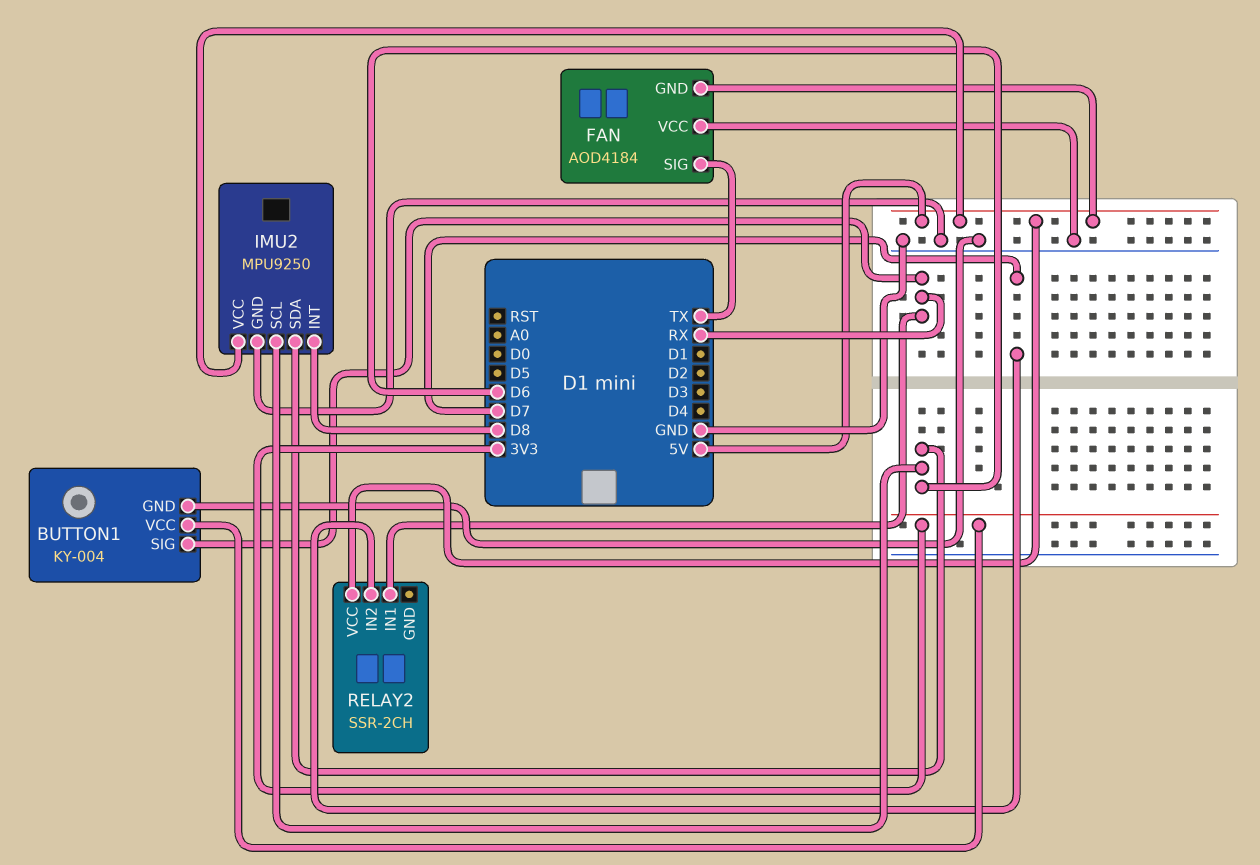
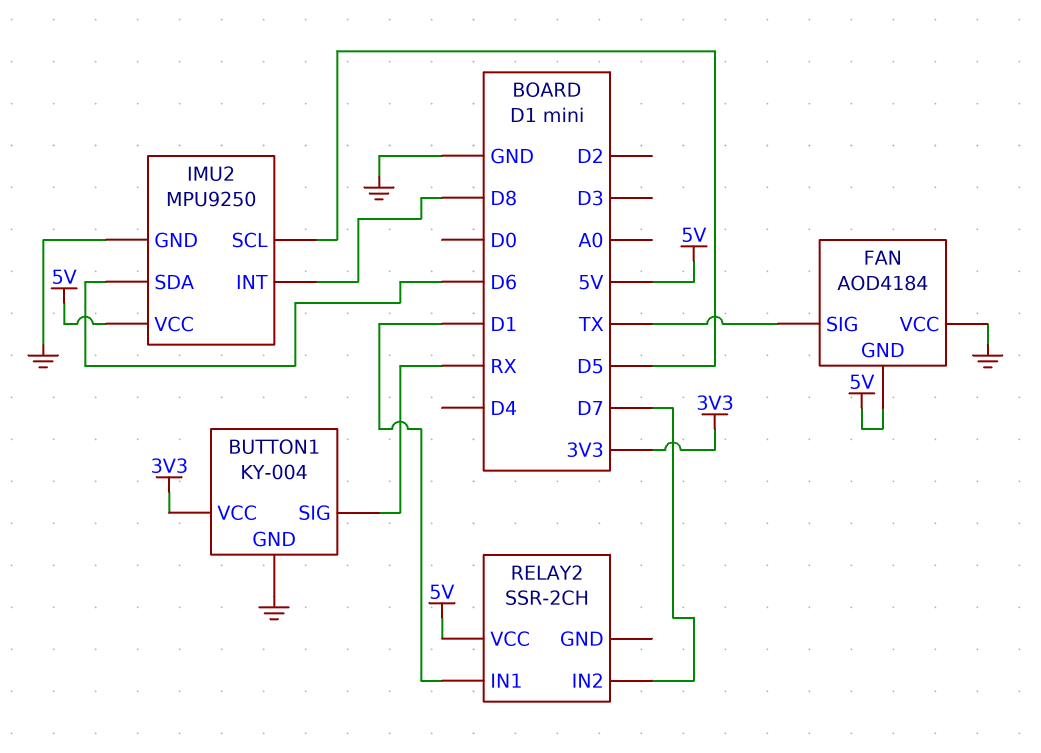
IMU2 pin SCL: D6 -> D5
RELAY2 pin IN1: RX -> D1

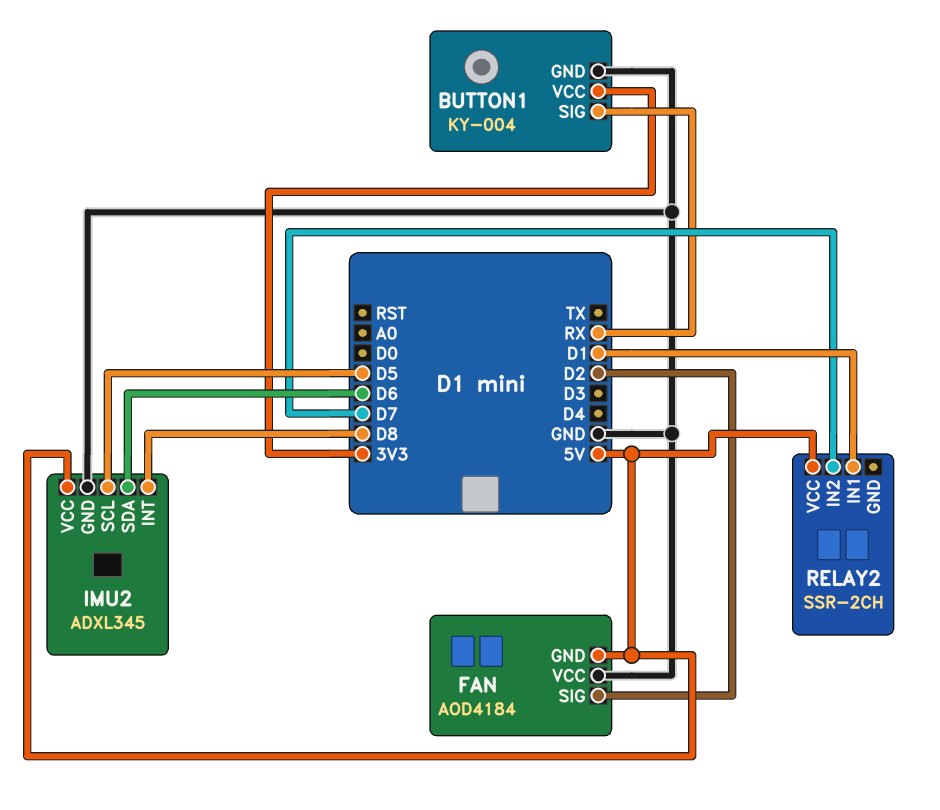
FAN pin SIG: TX -> D2
IMU2: MPU9250 -> ADXL345

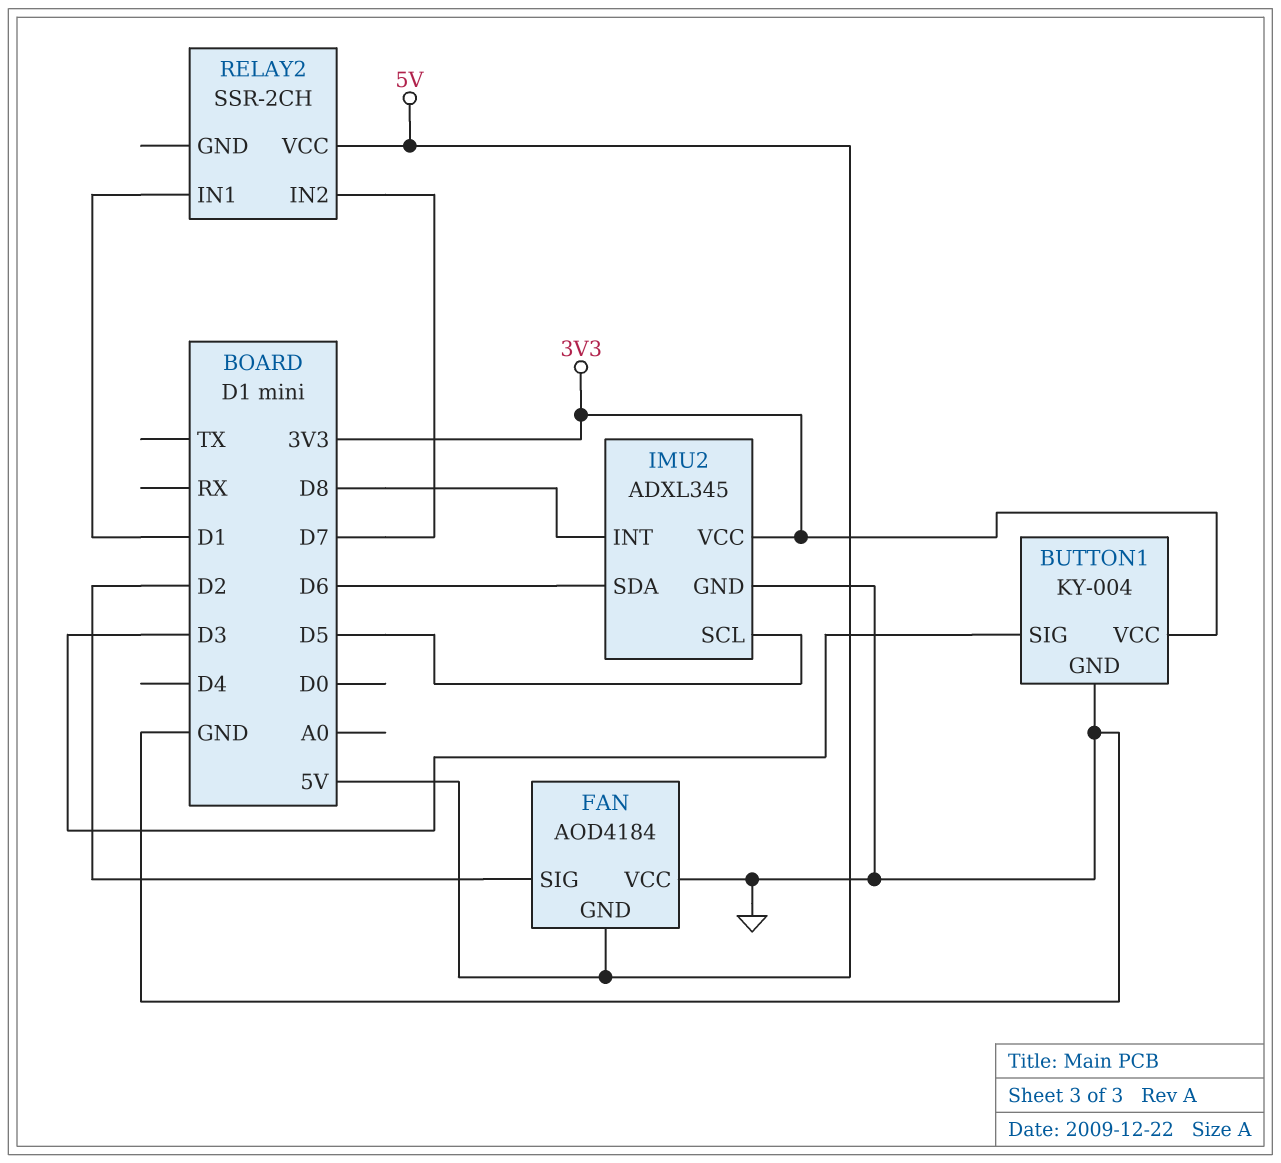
BUTTON1 pin SIG: RX -> D3
IMU2 pin VCC: 5V -> 3V3

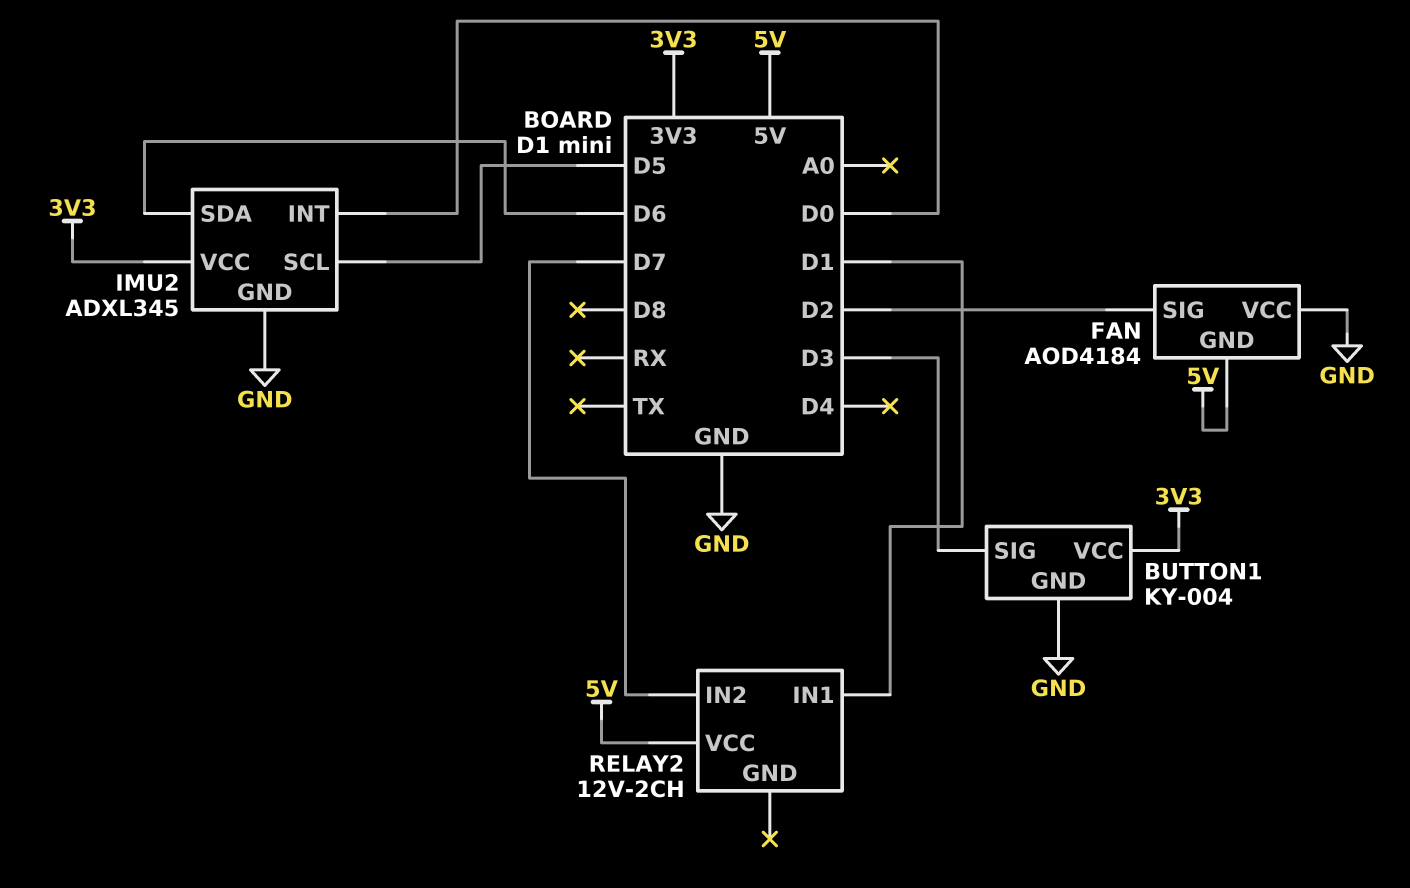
IMU2 pin INT: D8 -> D0
RELAY2: SSR-2CH -> 12V-2CH

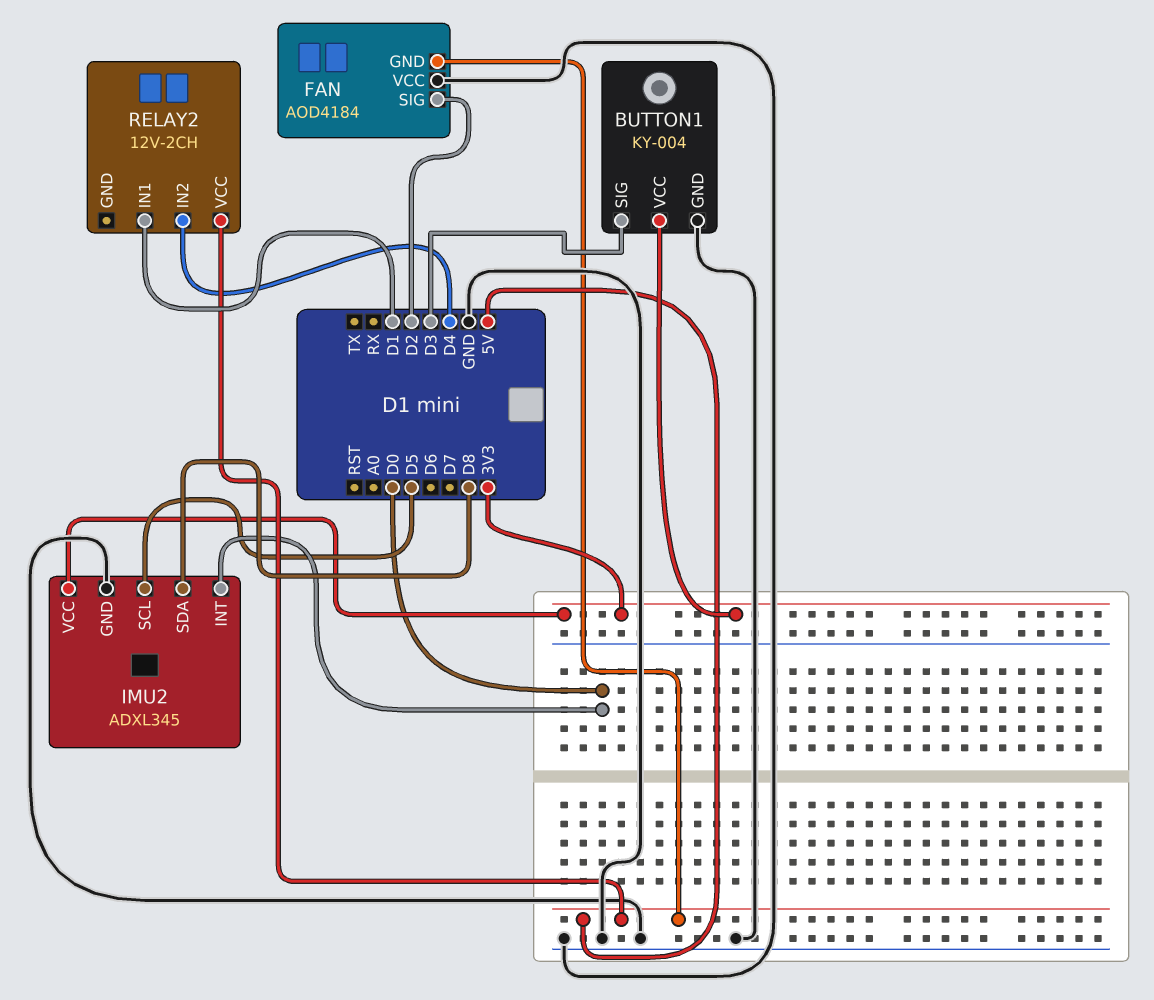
IMU2 pin SDA: D6 -> D8
RELAY2 pin IN2: D7 -> D4

